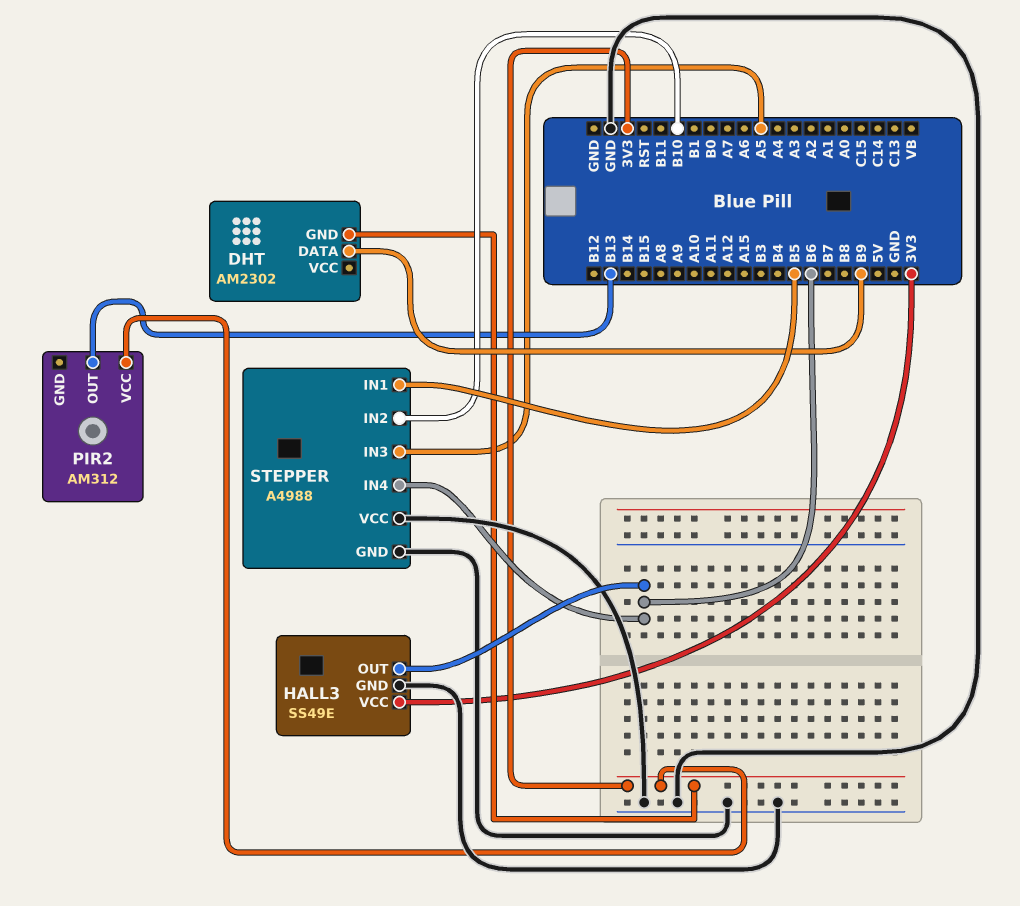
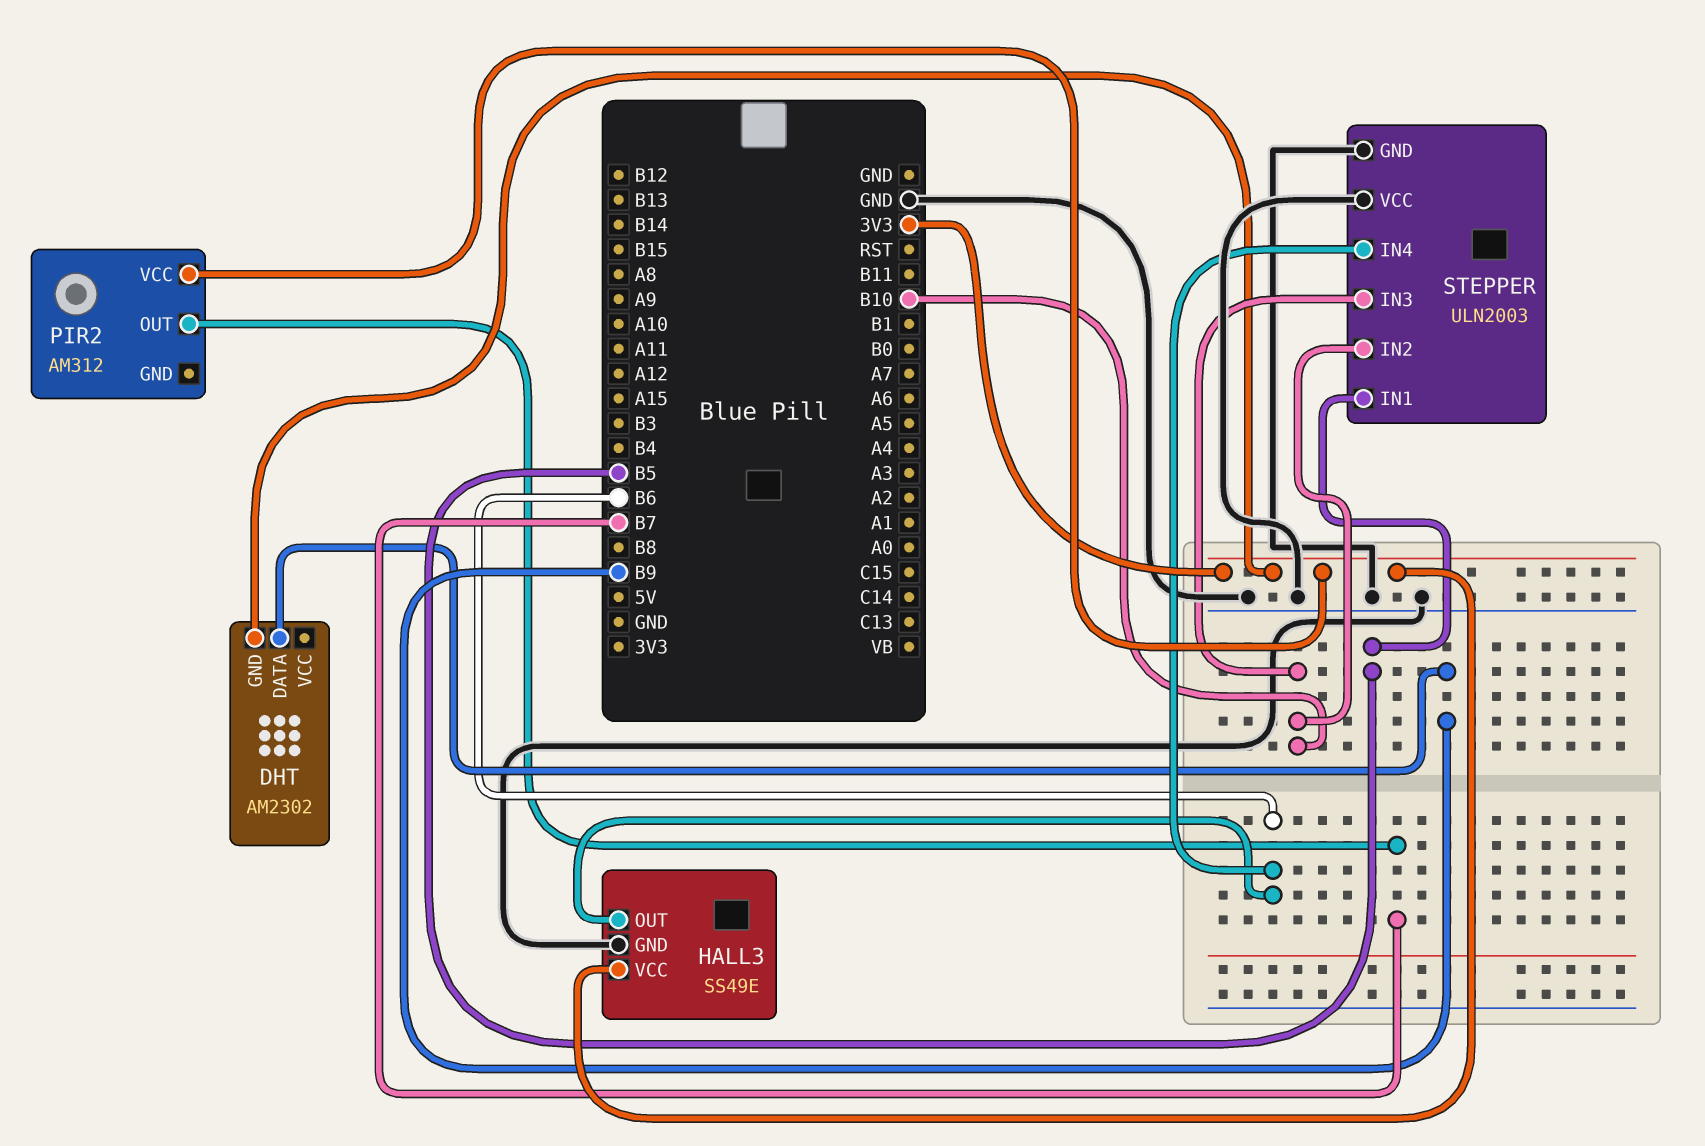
PIR2 pin OUT: B13 -> B7
STEPPER: A4988 -> ULN2003
STEPPER pin IN3: A5 -> B10

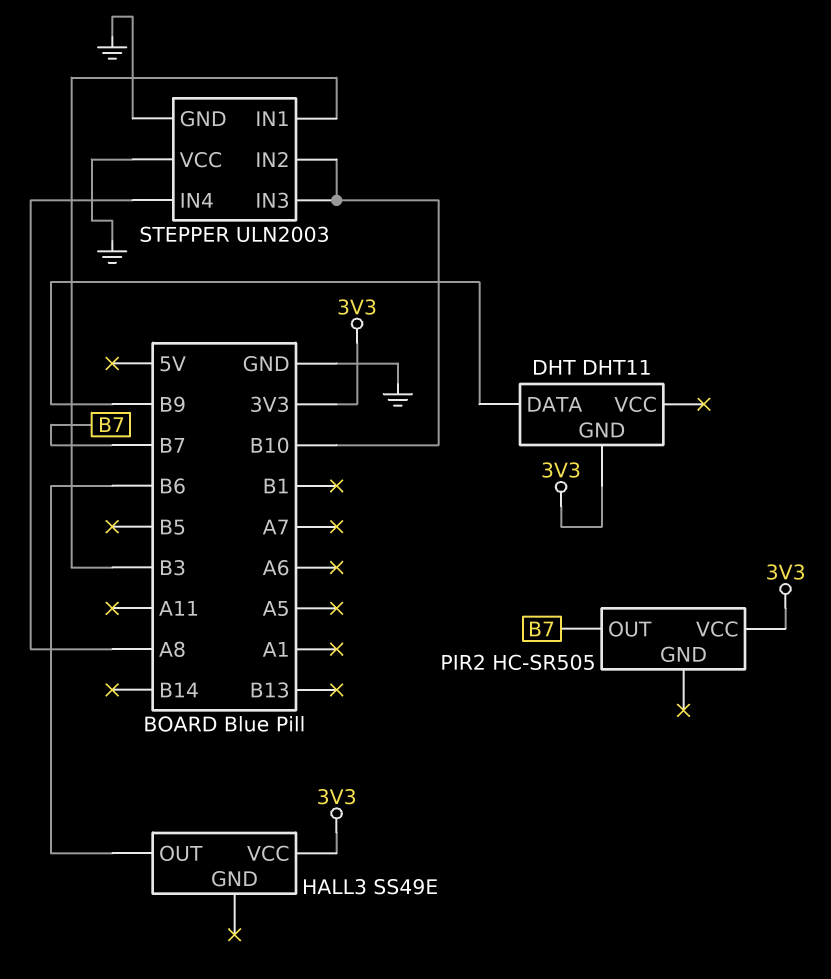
DHT: AM2302 -> DHT11
HALL3 pin GND: GND -> none
PIR2: AM312 -> HC-SR505
STEPPER pin IN1: B5 -> B3
STEPPER pin IN4: B6 -> A8

